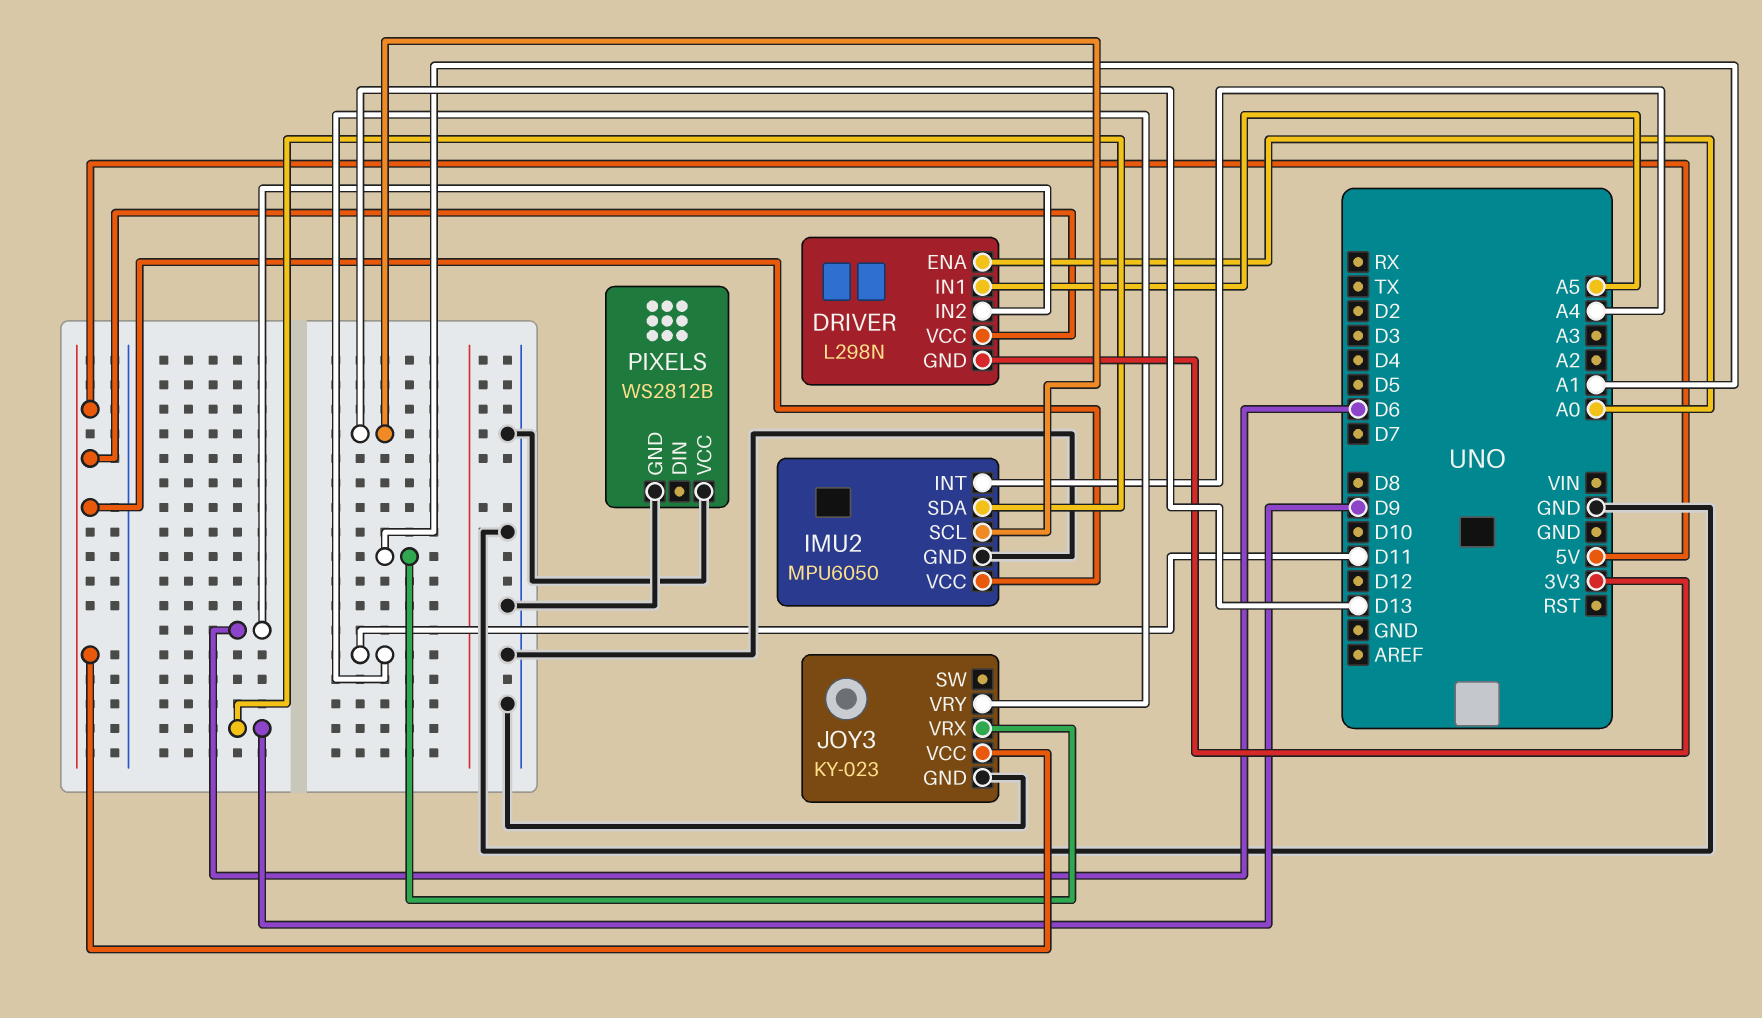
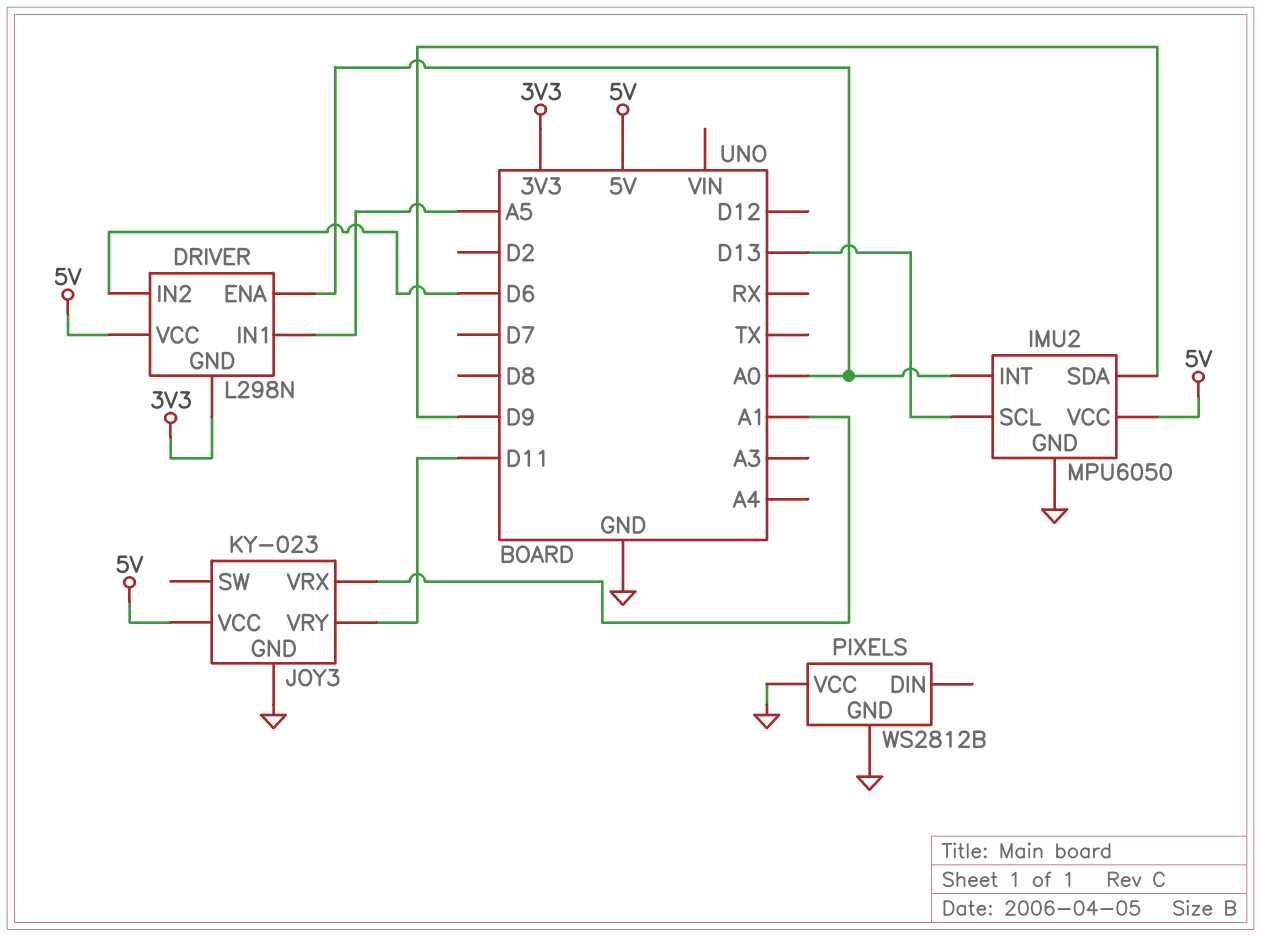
IMU2 pin INT: A4 -> A0

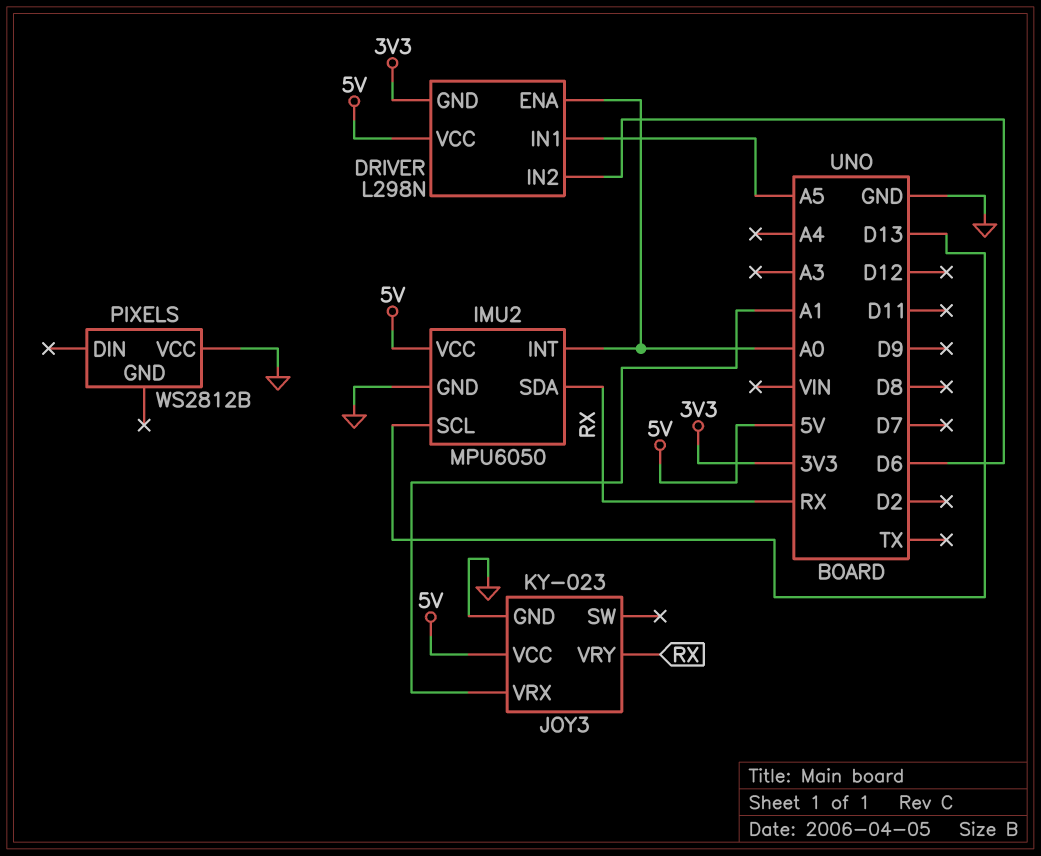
IMU2 pin SDA: D9 -> RX
JOY3 pin VRY: D11 -> RX
PIXELS pin GND: GND -> none

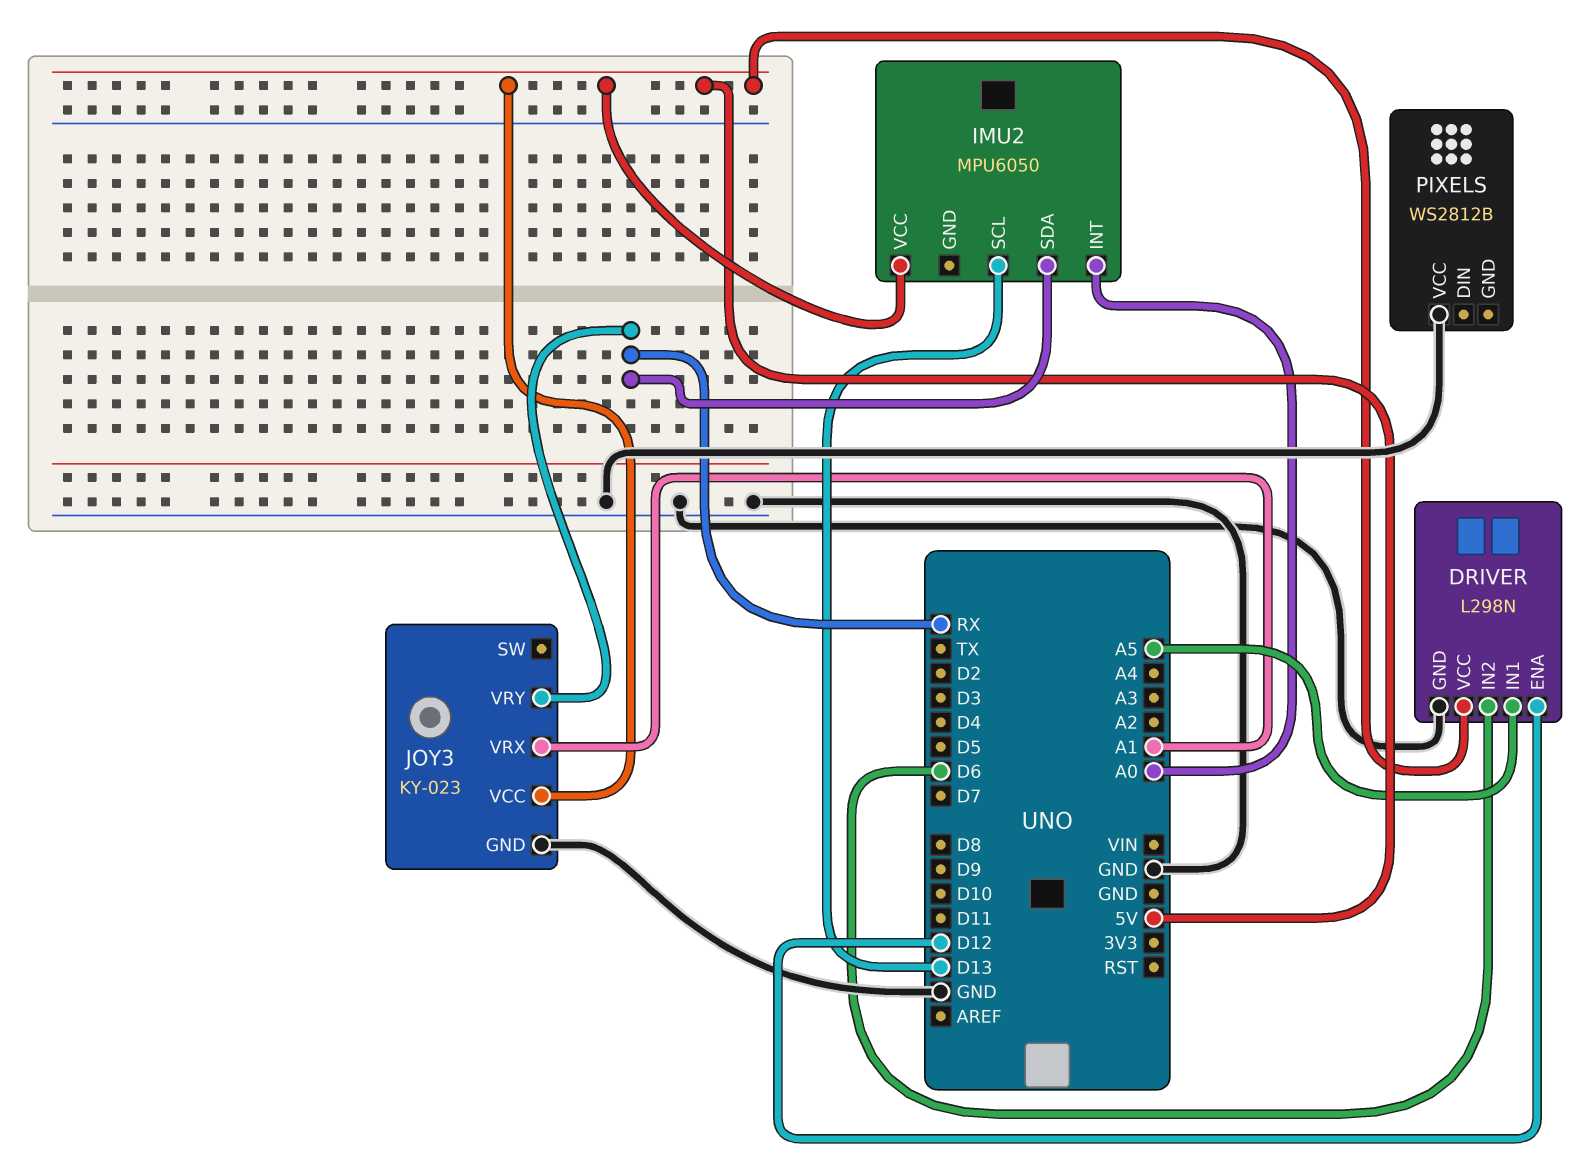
DRIVER pin ENA: A0 -> D12
DRIVER pin GND: 3V3 -> GND
IMU2 pin GND: GND -> none

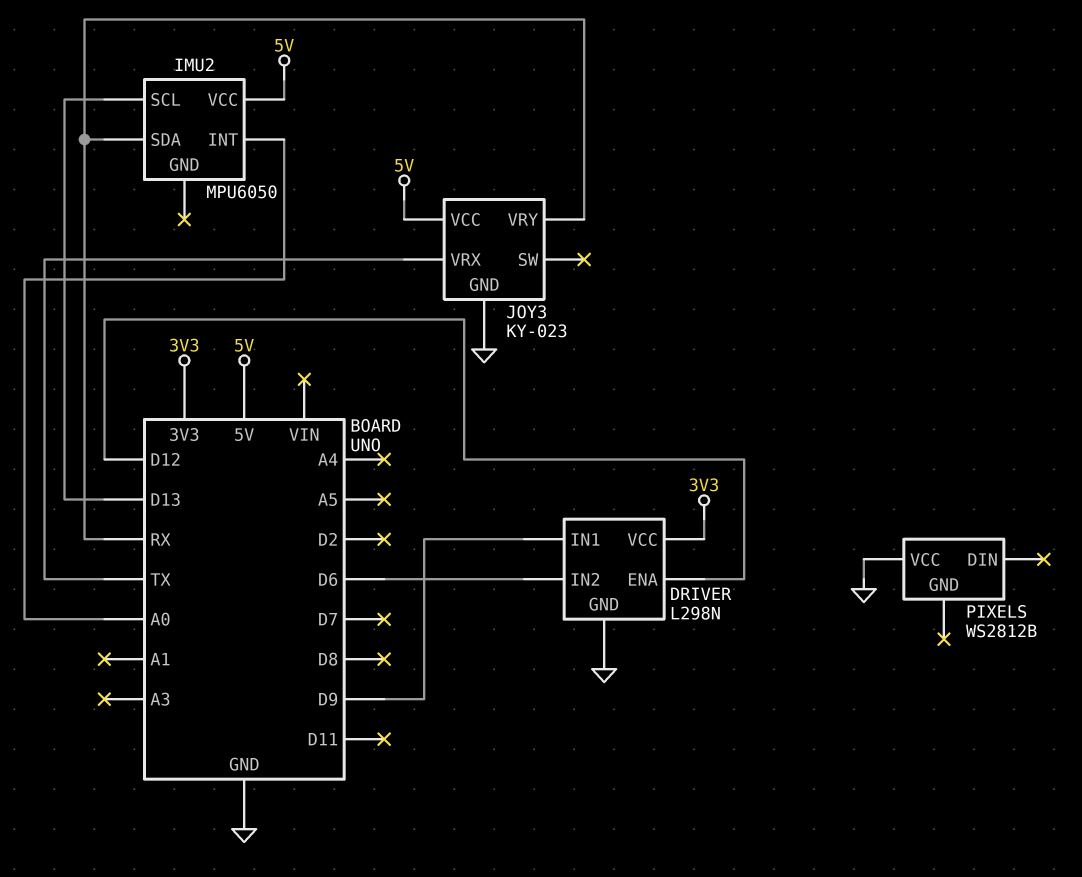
DRIVER pin IN1: A5 -> D9
DRIVER pin VCC: 5V -> 3V3
JOY3 pin VRX: A1 -> TX

